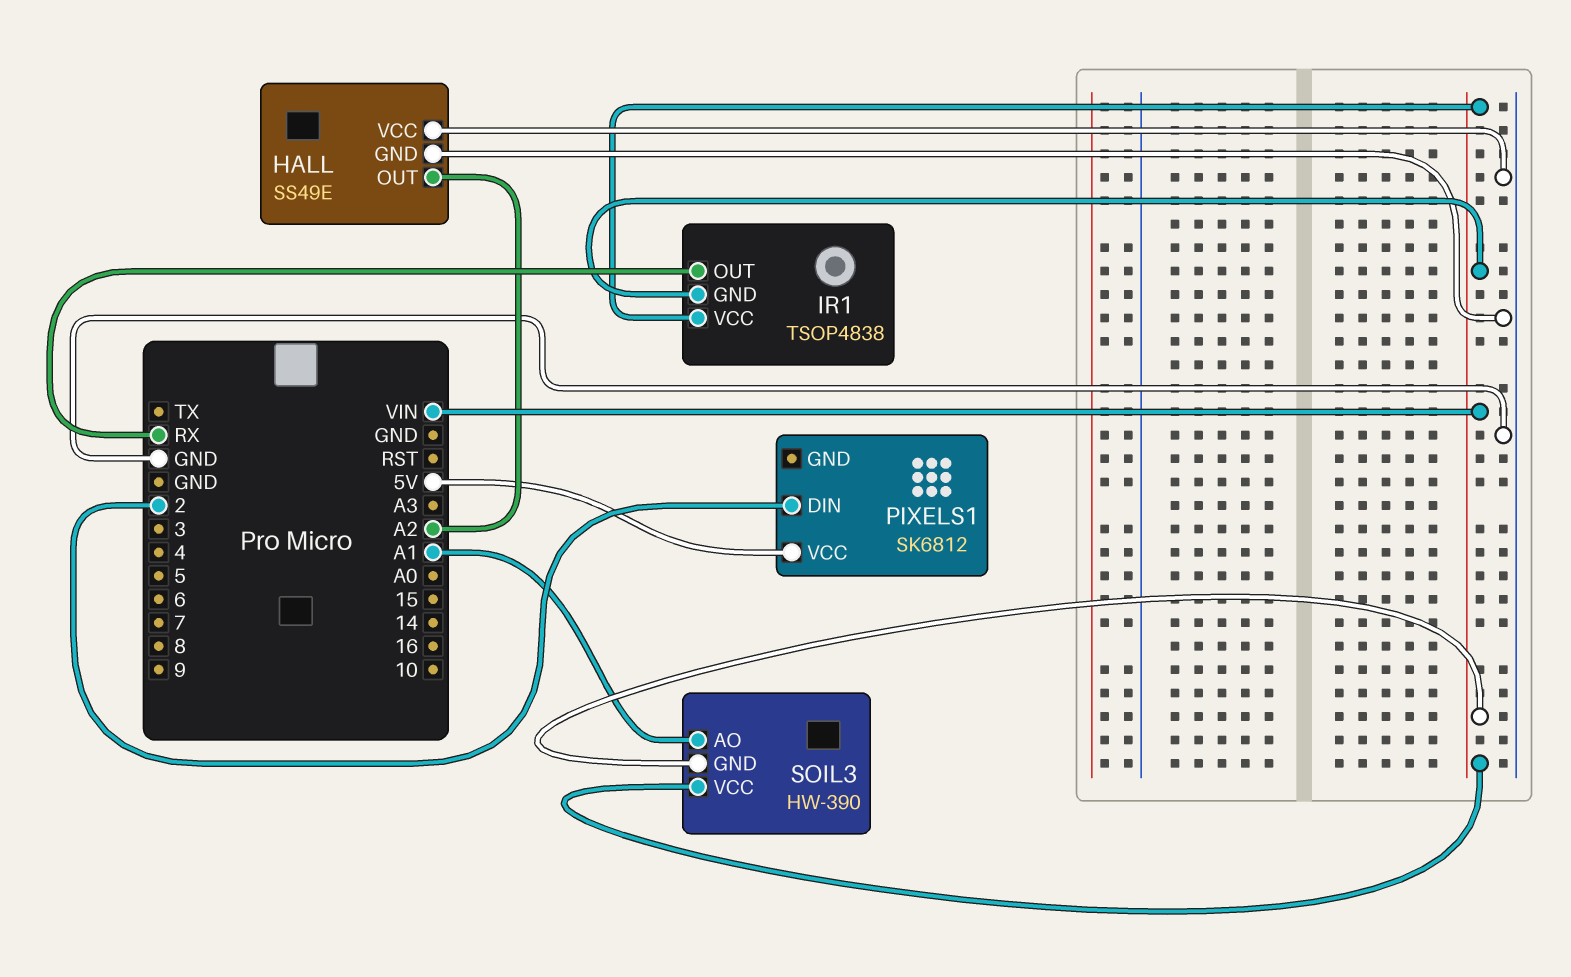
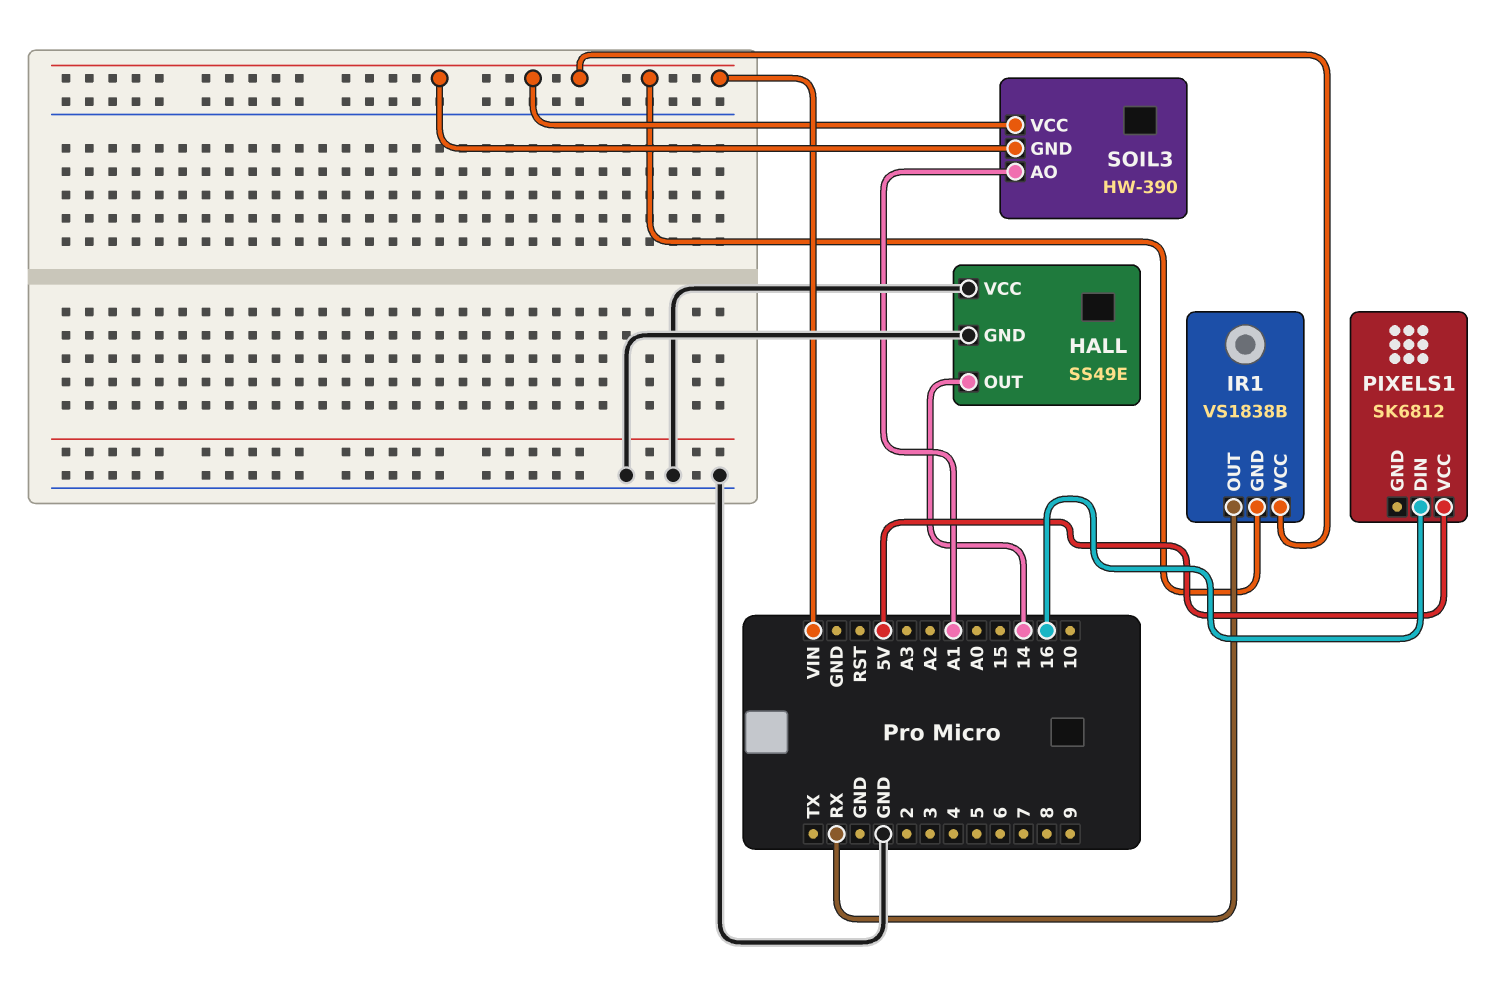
HALL pin OUT: A2 -> 14
IR1: TSOP4838 -> VS1838B
PIXELS1 pin DIN: 2 -> 16

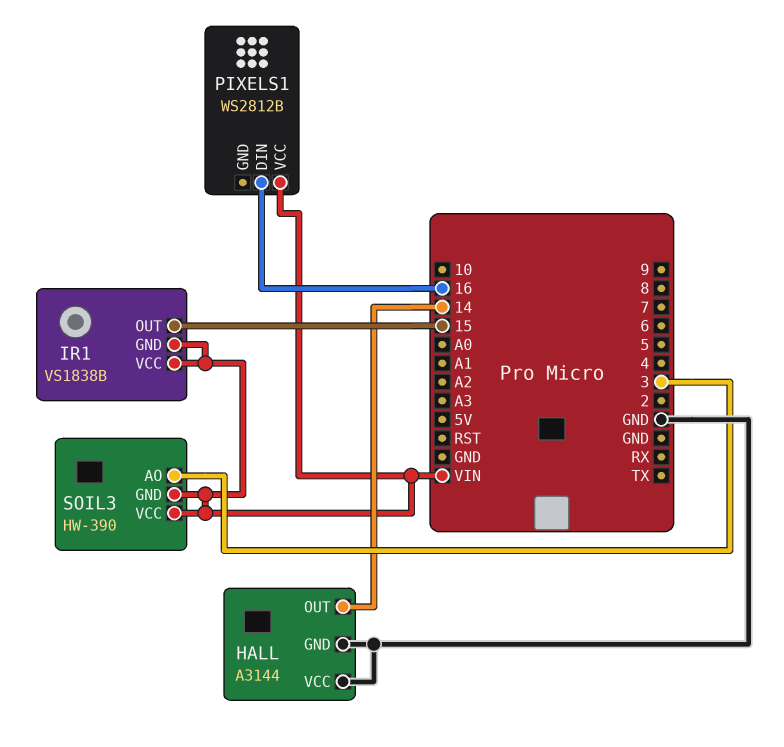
HALL: SS49E -> A3144
IR1 pin OUT: RX -> 15
PIXELS1: SK6812 -> WS2812B
PIXELS1 pin VCC: 5V -> VIN
SOIL3 pin AO: A1 -> 3

